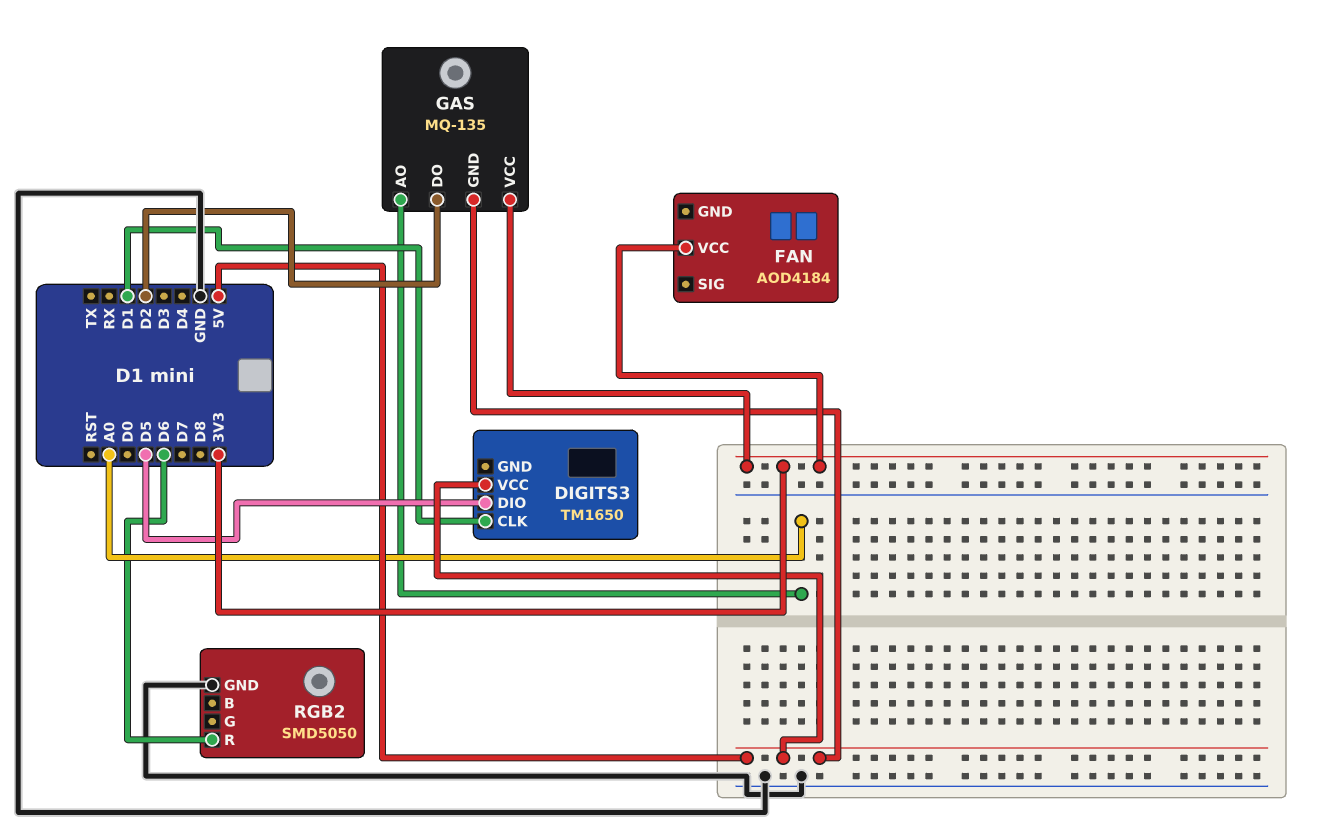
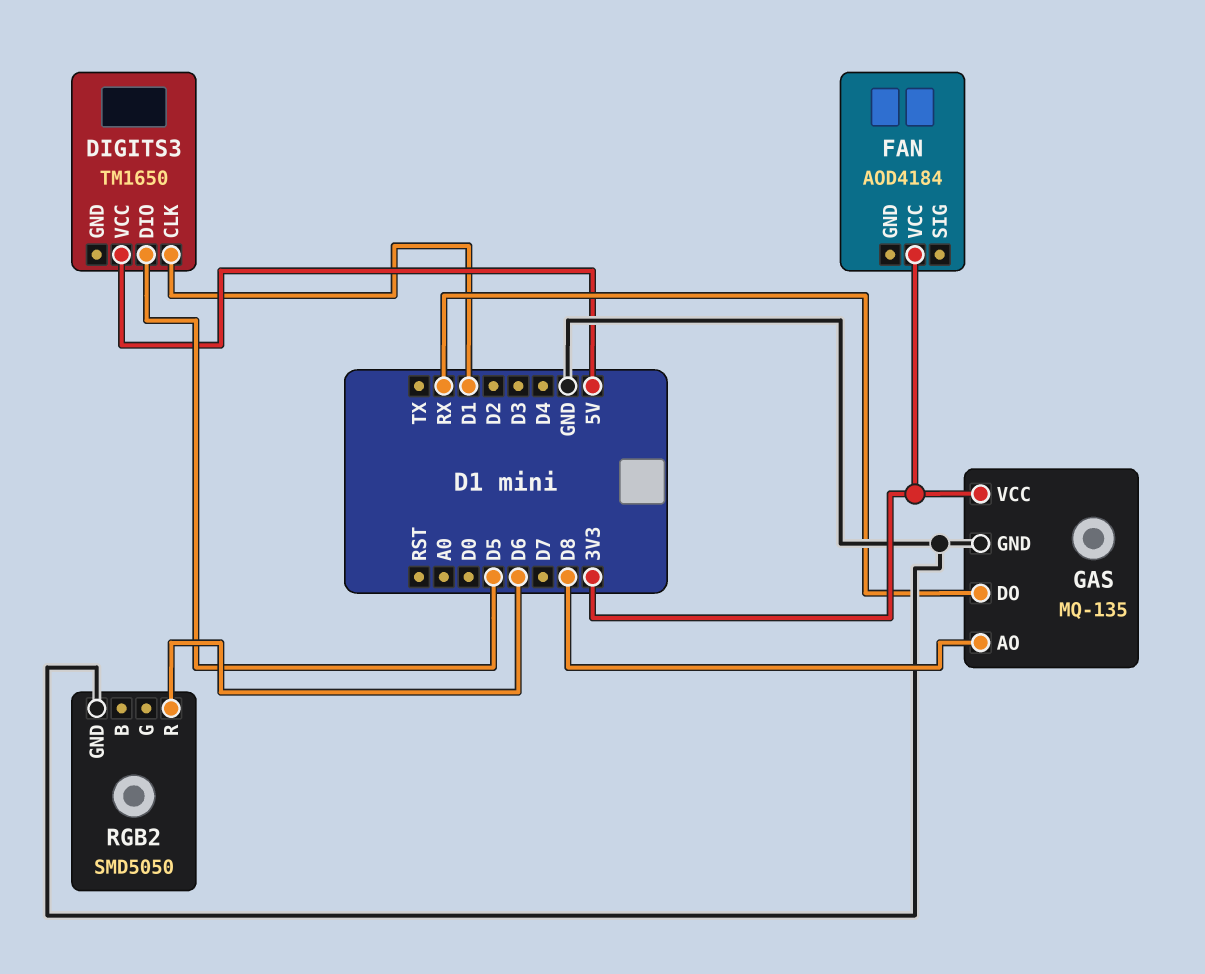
GAS pin AO: A0 -> D8
GAS pin DO: D2 -> RX
GAS pin GND: 5V -> GND

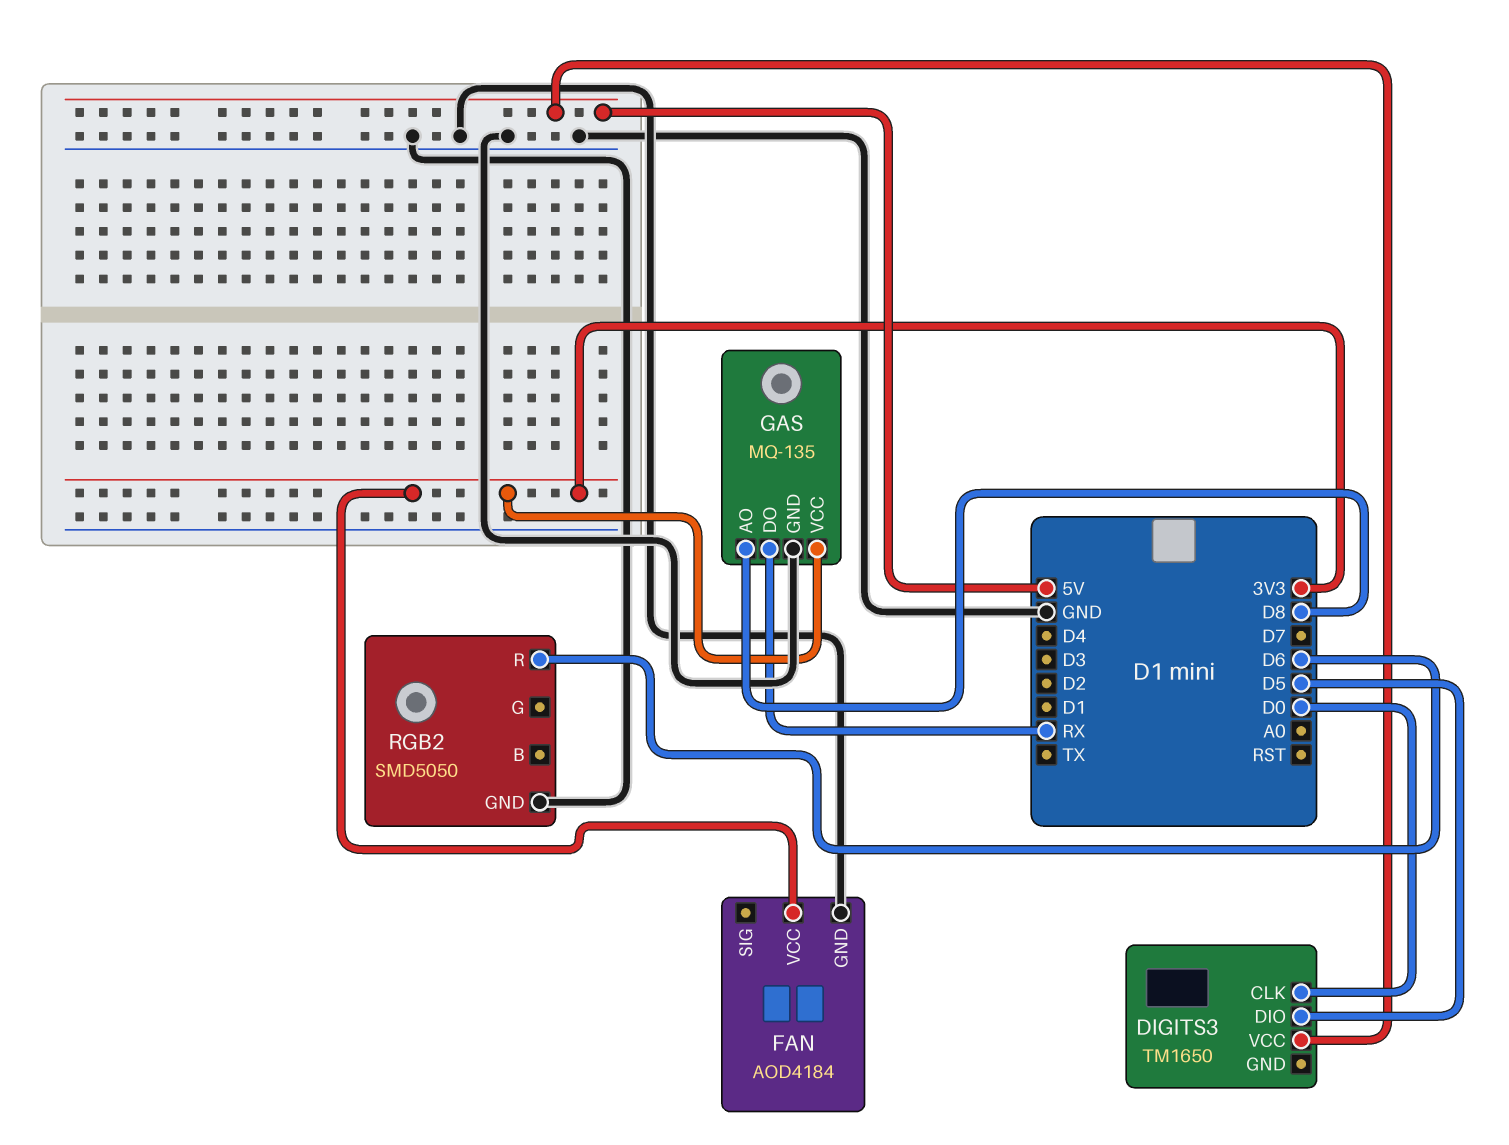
DIGITS3 pin CLK: D1 -> D0
FAN pin GND: none -> GND

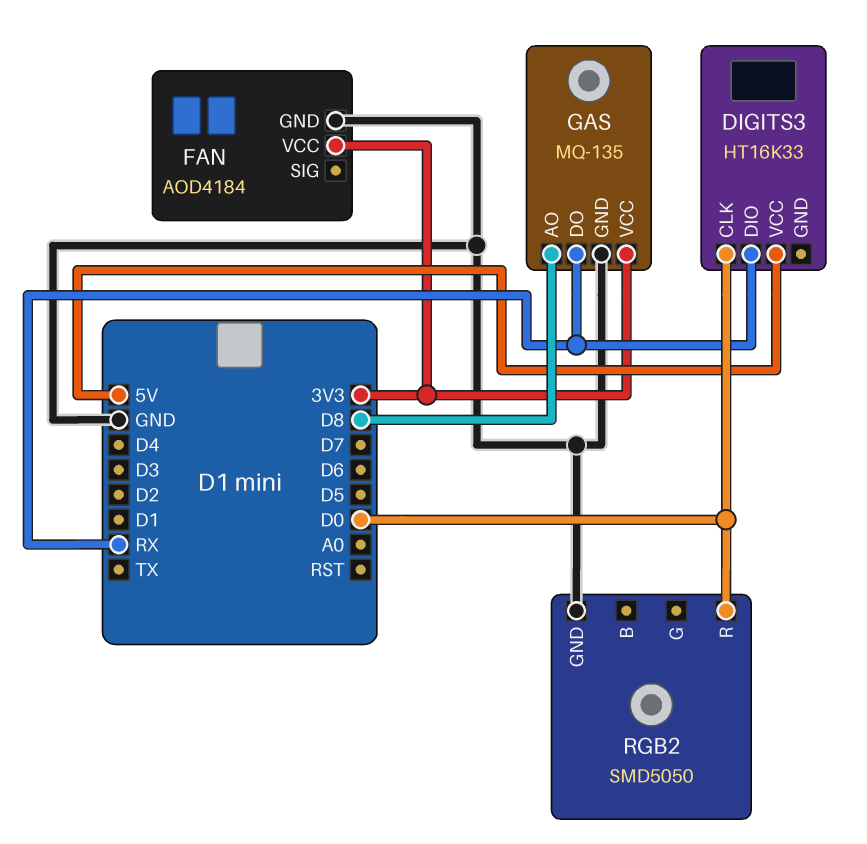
DIGITS3: TM1650 -> HT16K33
DIGITS3 pin DIO: D5 -> RX
RGB2 pin R: D6 -> D0

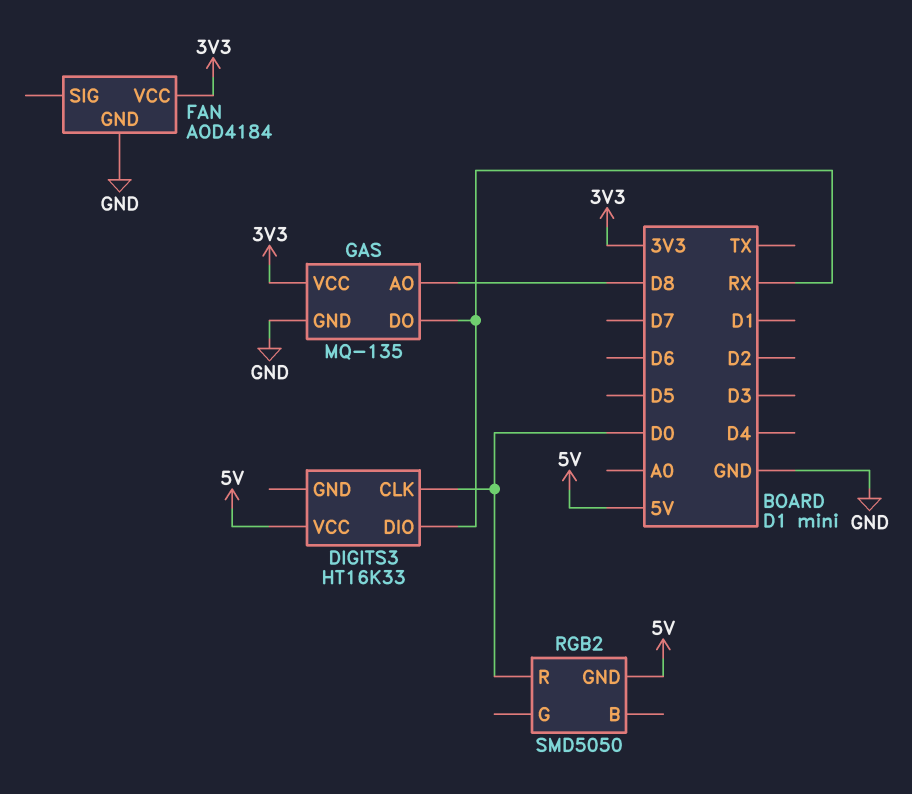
RGB2 pin GND: GND -> 5V

